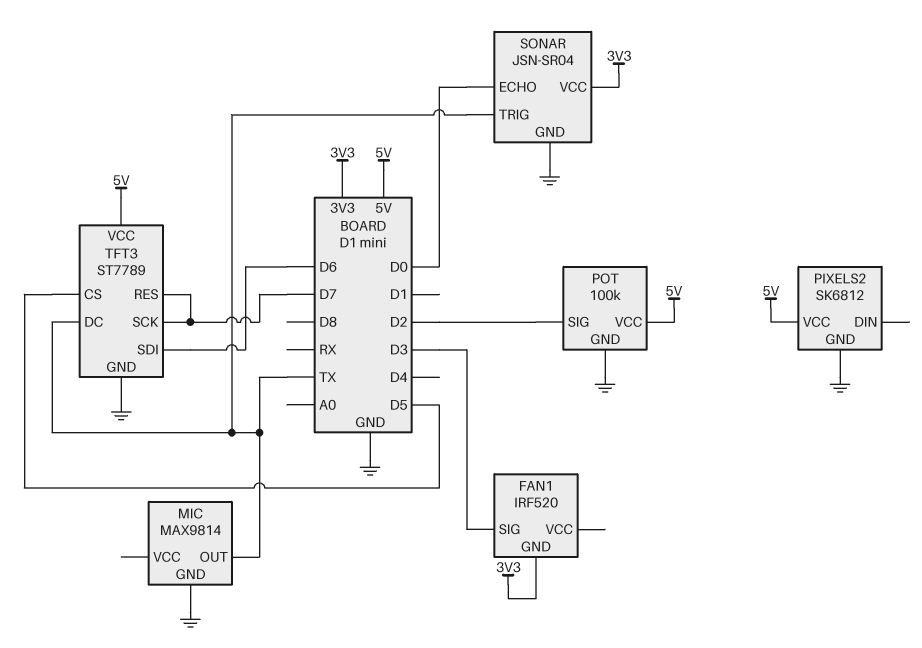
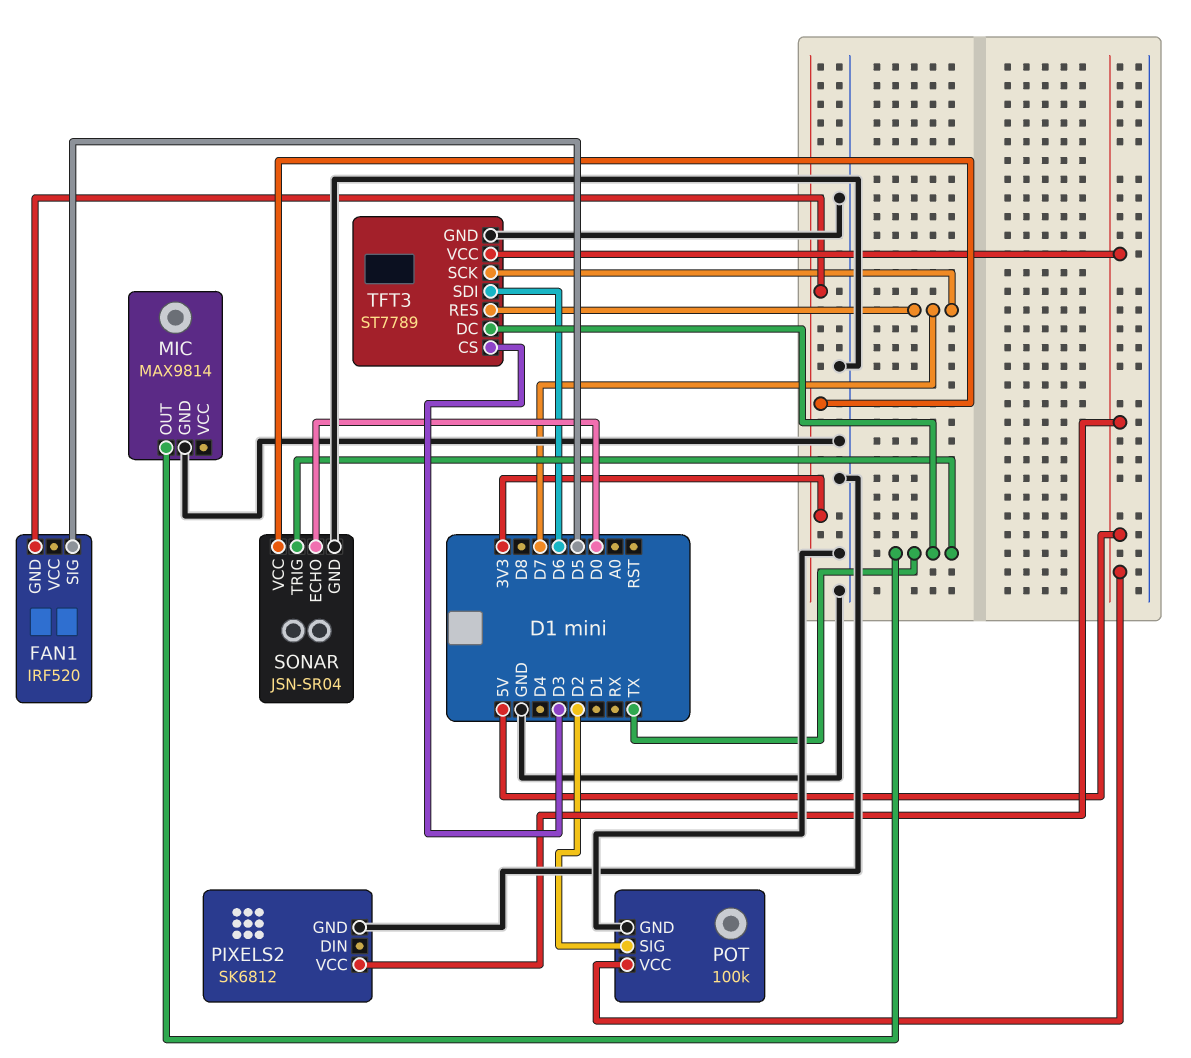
FAN1 pin SIG: D3 -> D5
TFT3 pin CS: D5 -> D3

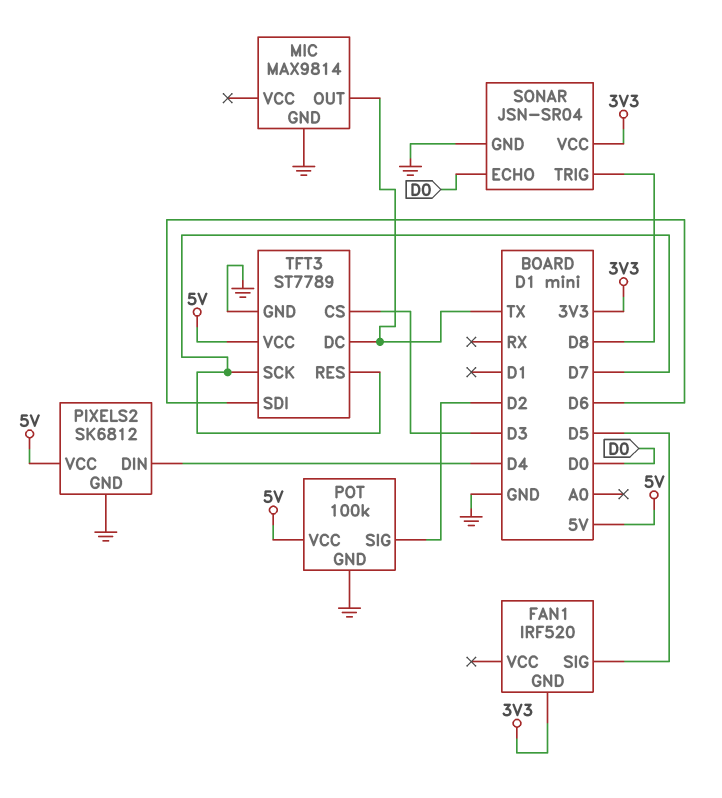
PIXELS2 pin DIN: none -> D4
SONAR pin TRIG: TX -> D8

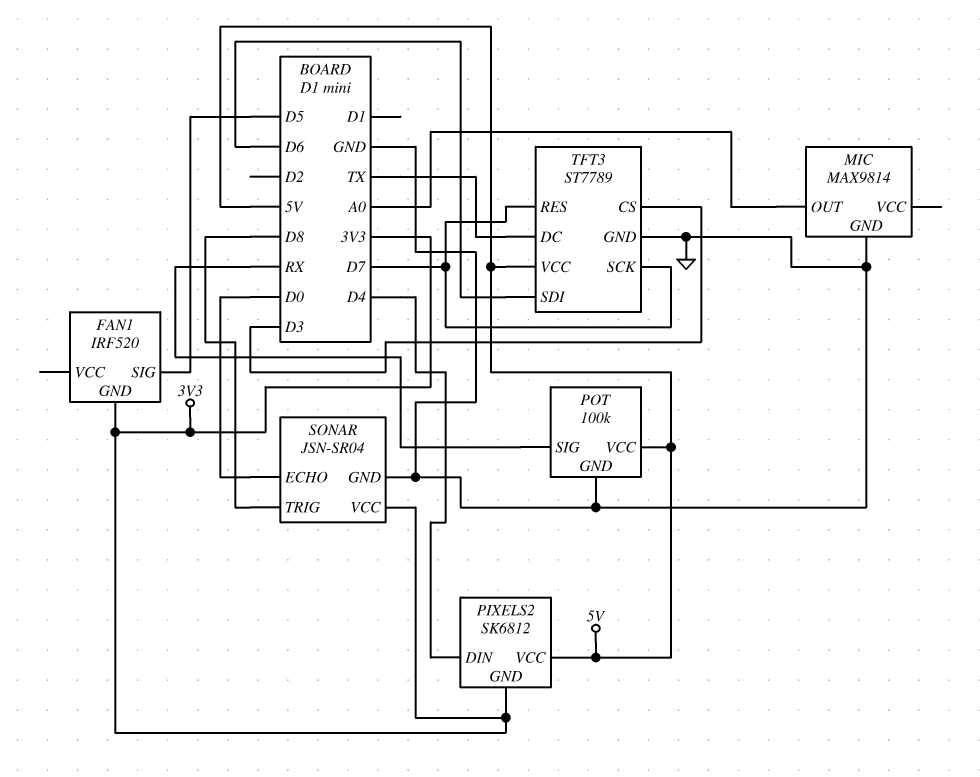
MIC pin OUT: TX -> A0
PIXELS2 pin GND: GND -> 3V3
POT pin SIG: D2 -> RX

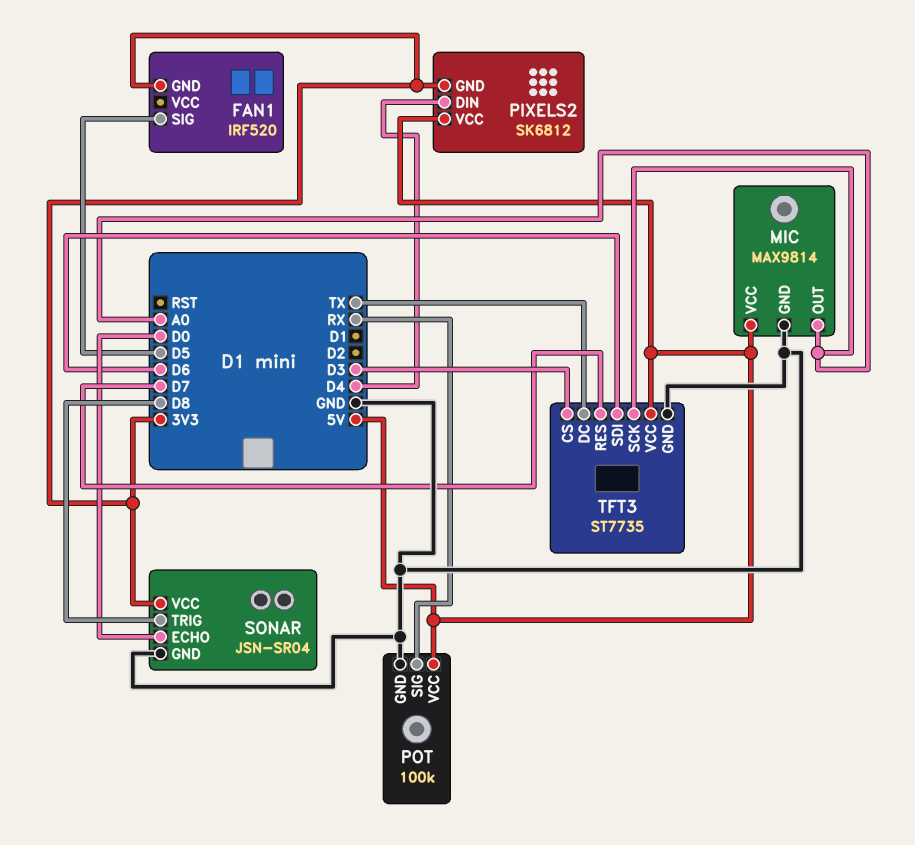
MIC pin VCC: none -> 5V
TFT3: ST7789 -> ST7735
TFT3 pin SCK: D7 -> A0

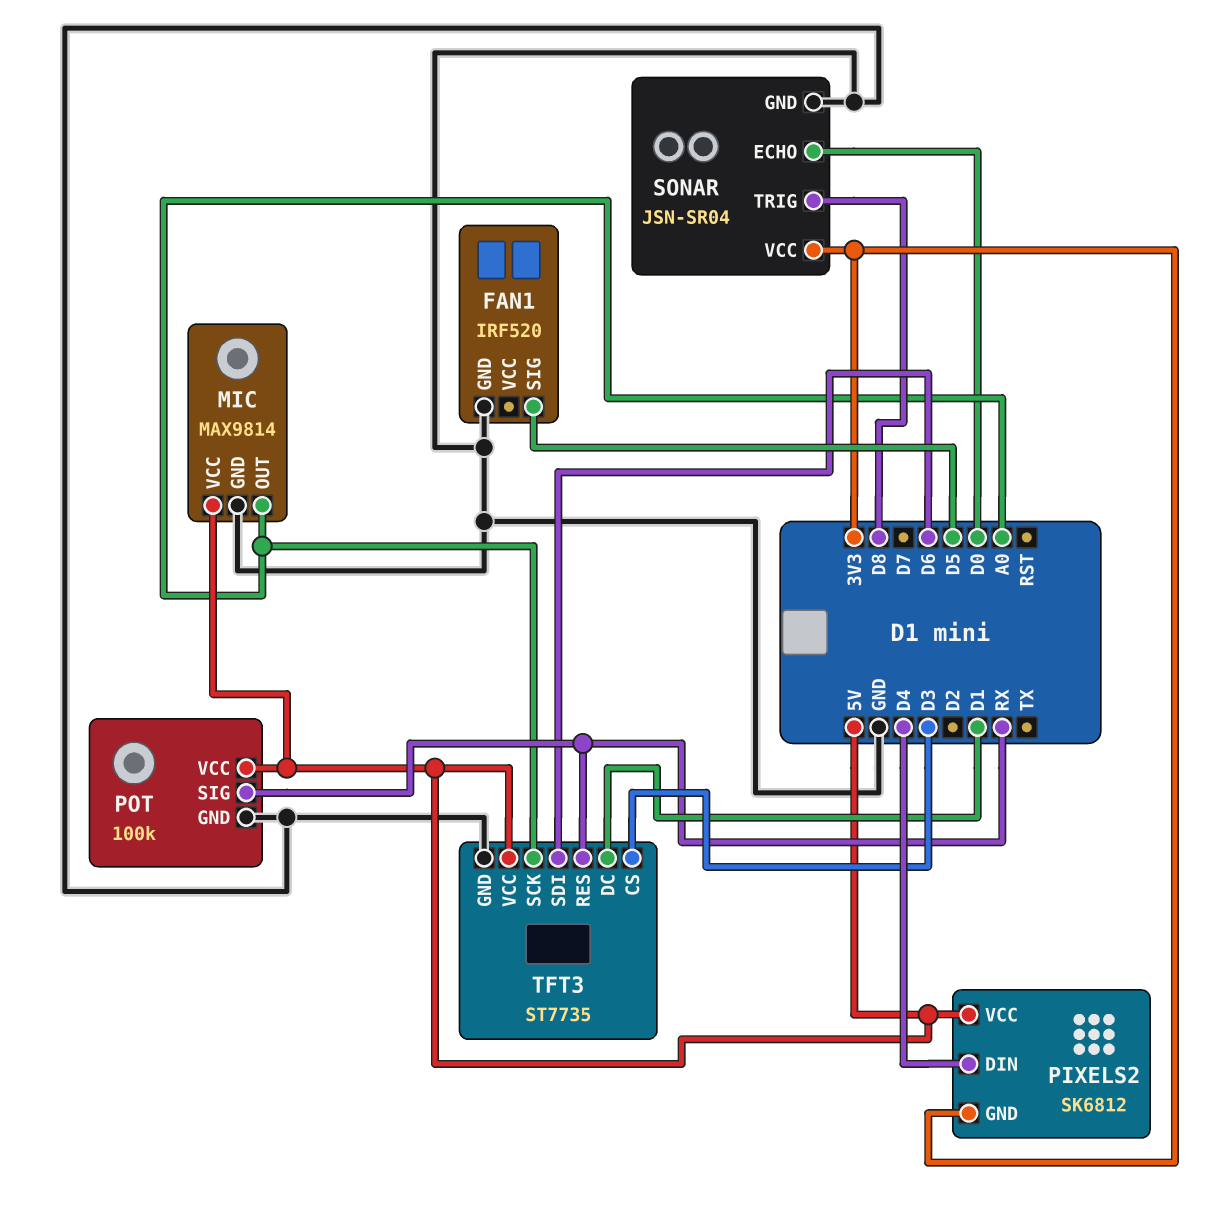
FAN1 pin GND: 3V3 -> GND
TFT3 pin DC: TX -> D1
TFT3 pin RES: D7 -> RX

